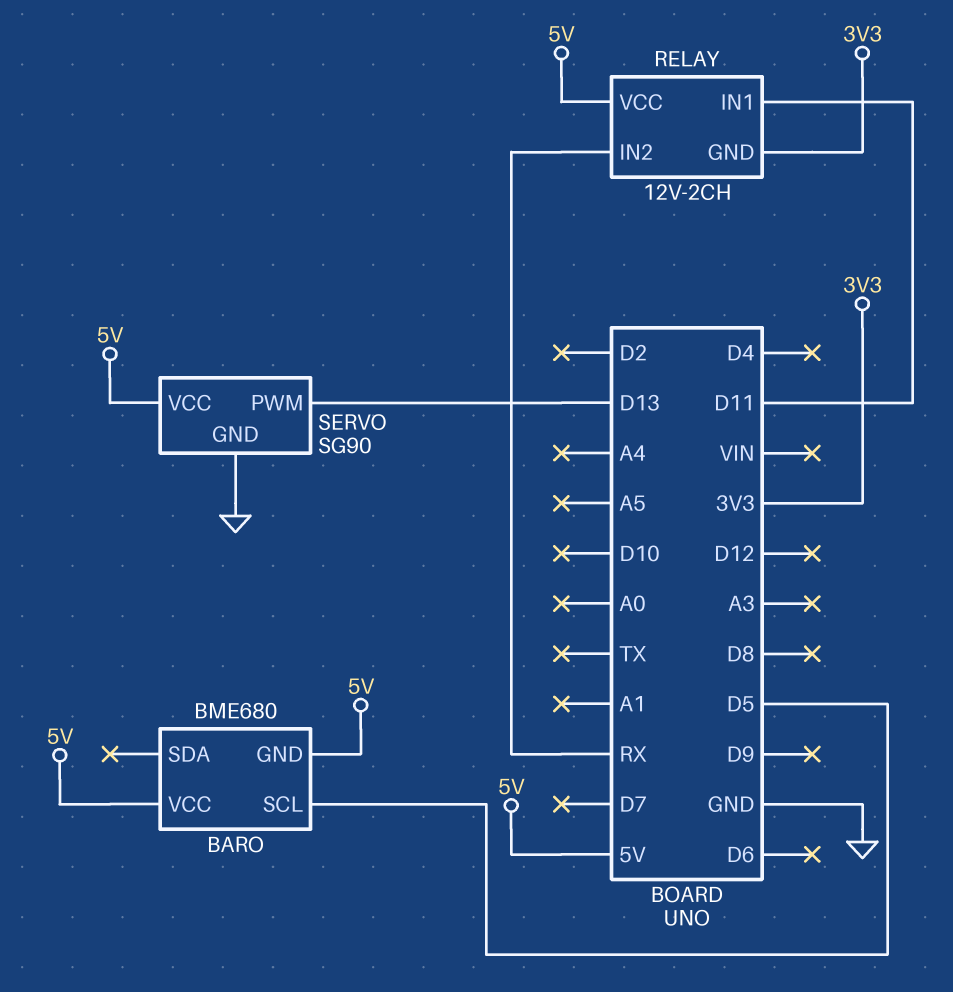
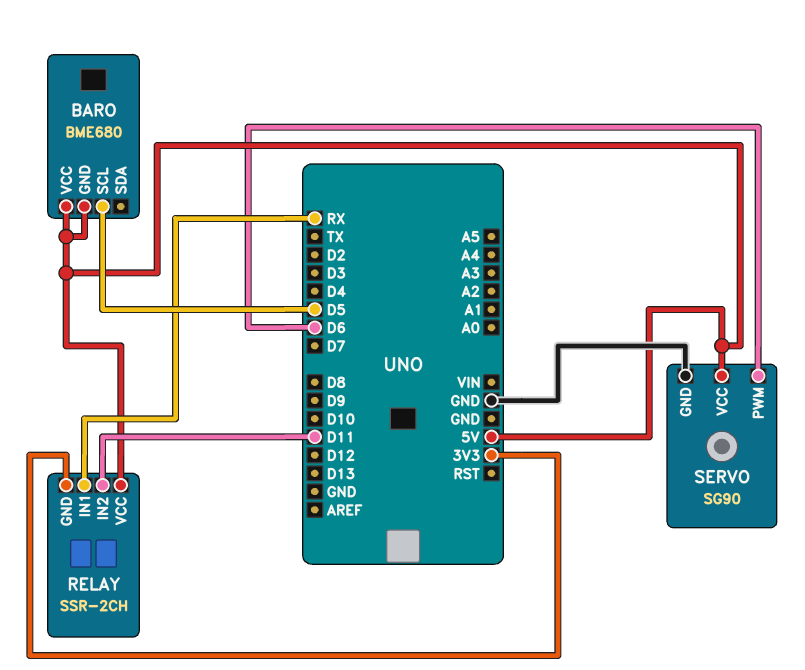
RELAY: 12V-2CH -> SSR-2CH
RELAY pin IN1: D11 -> RX
RELAY pin IN2: RX -> D11
SERVO pin PWM: D13 -> D6

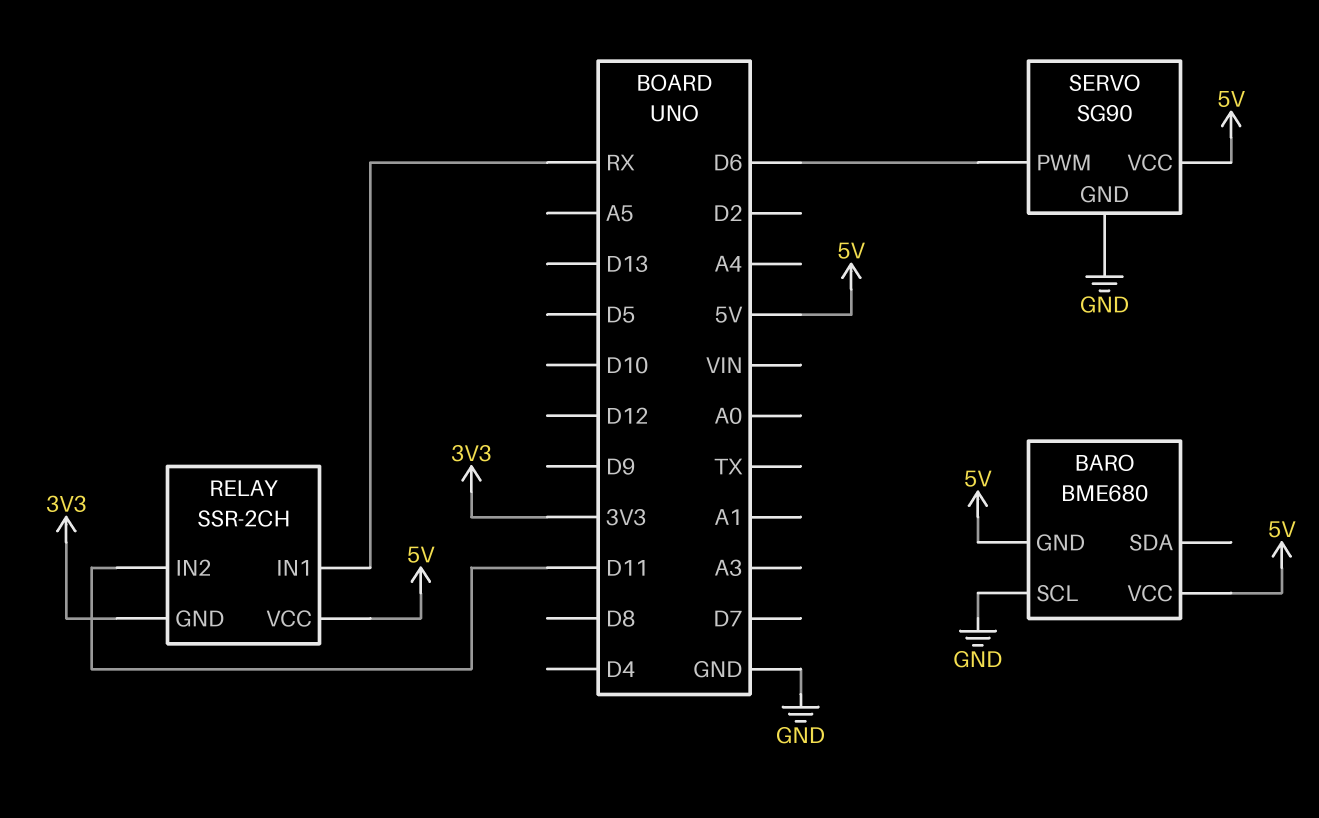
BARO pin SCL: D5 -> GND

